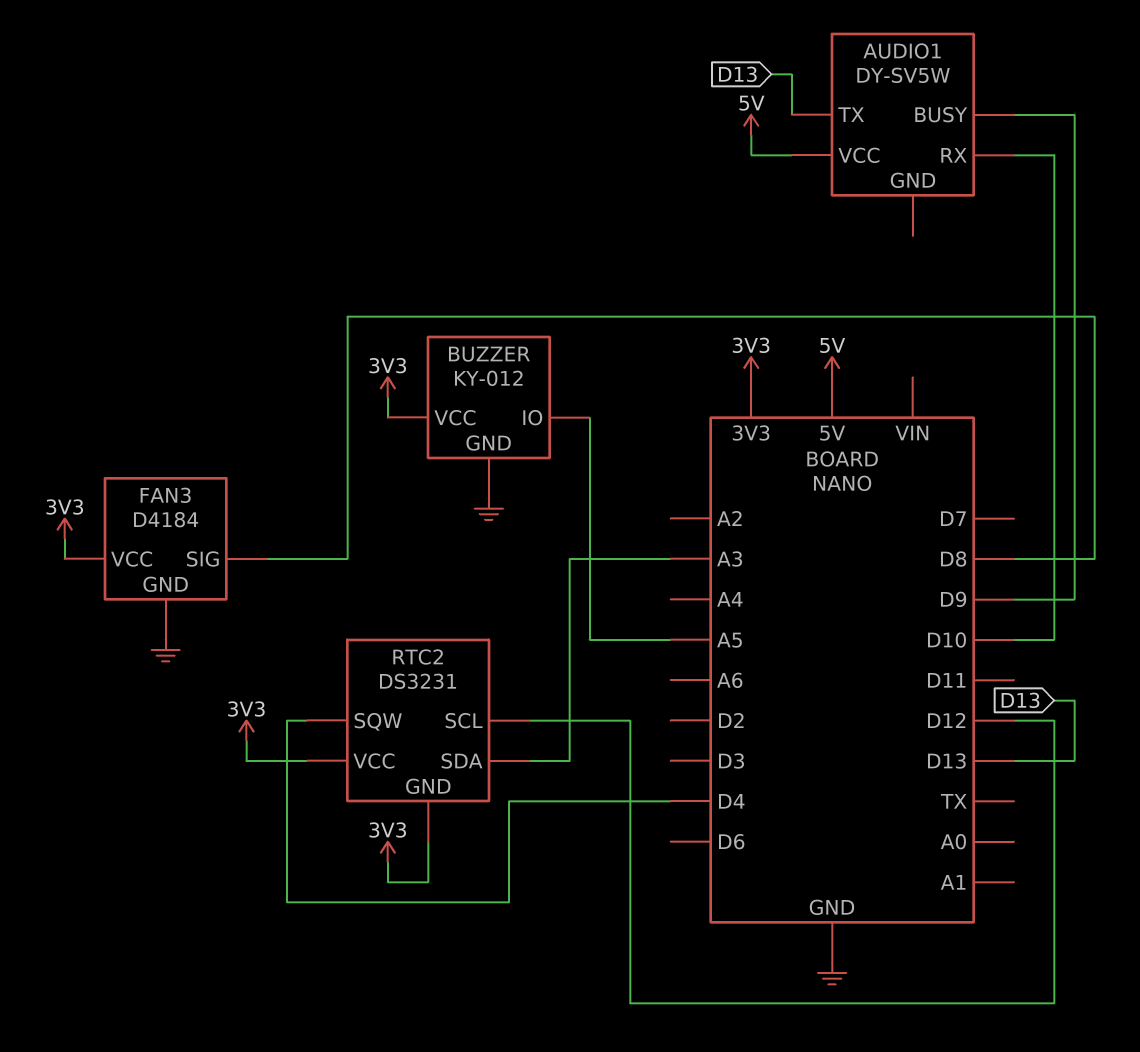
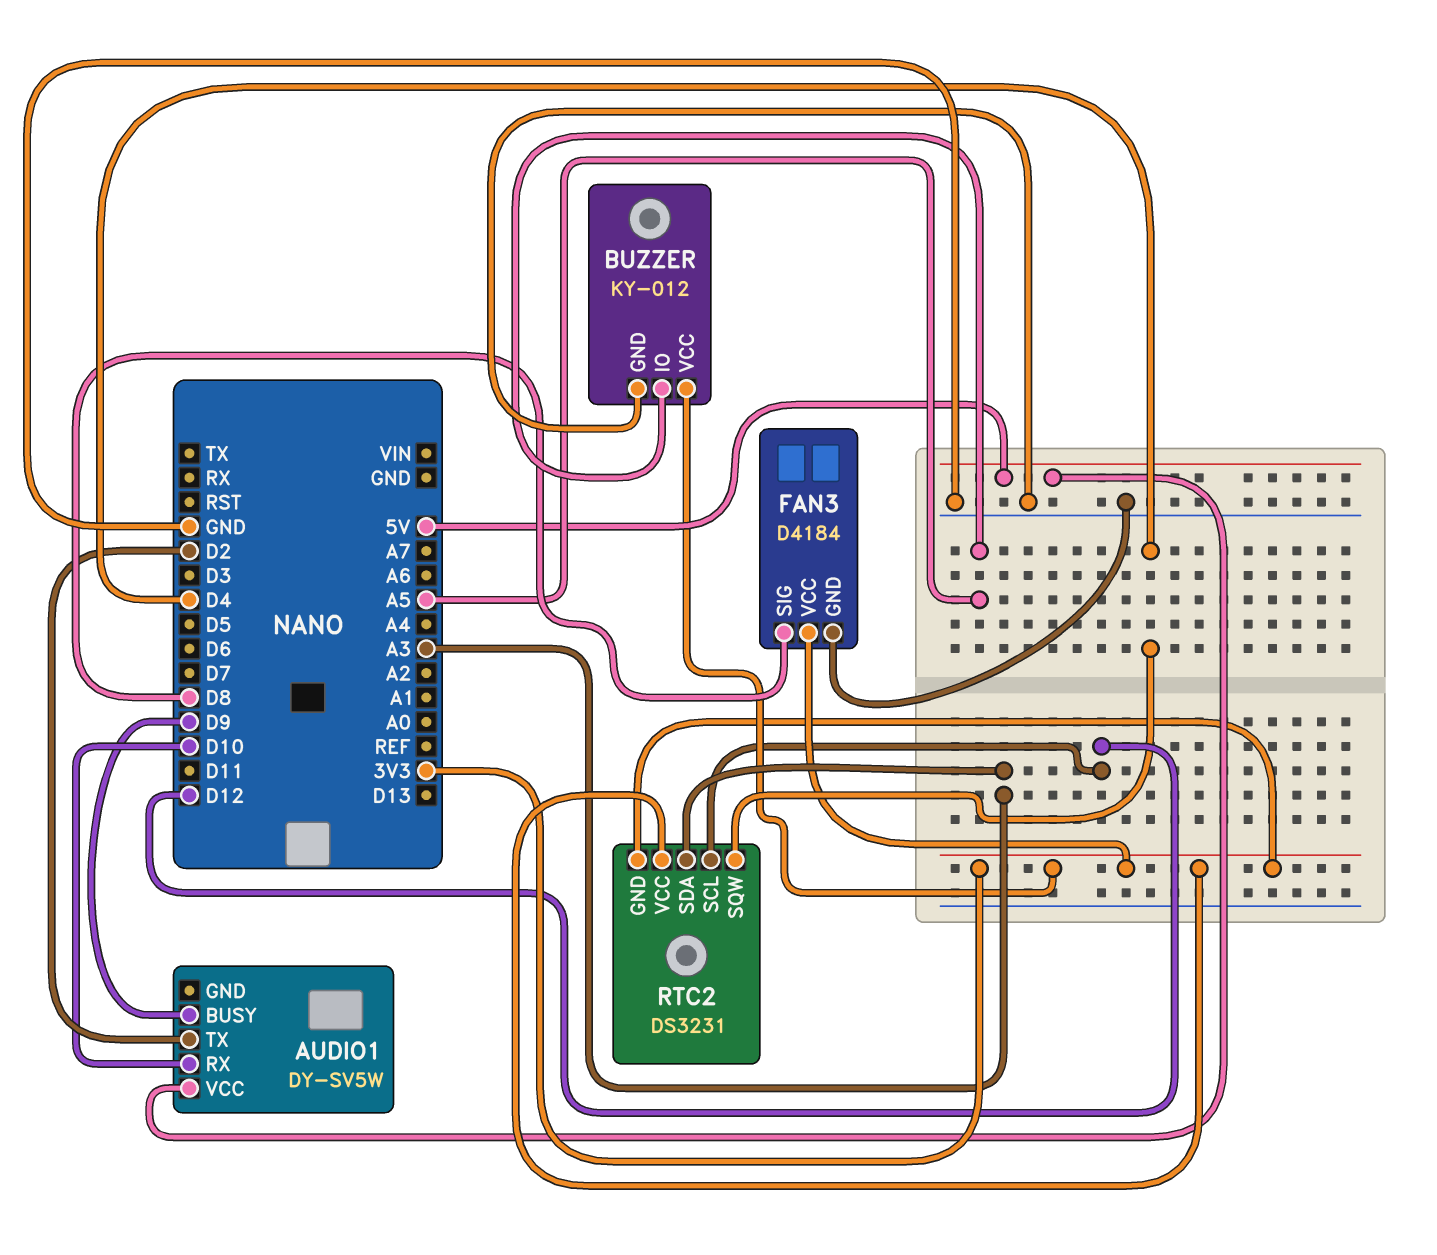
AUDIO1 pin TX: D13 -> D2

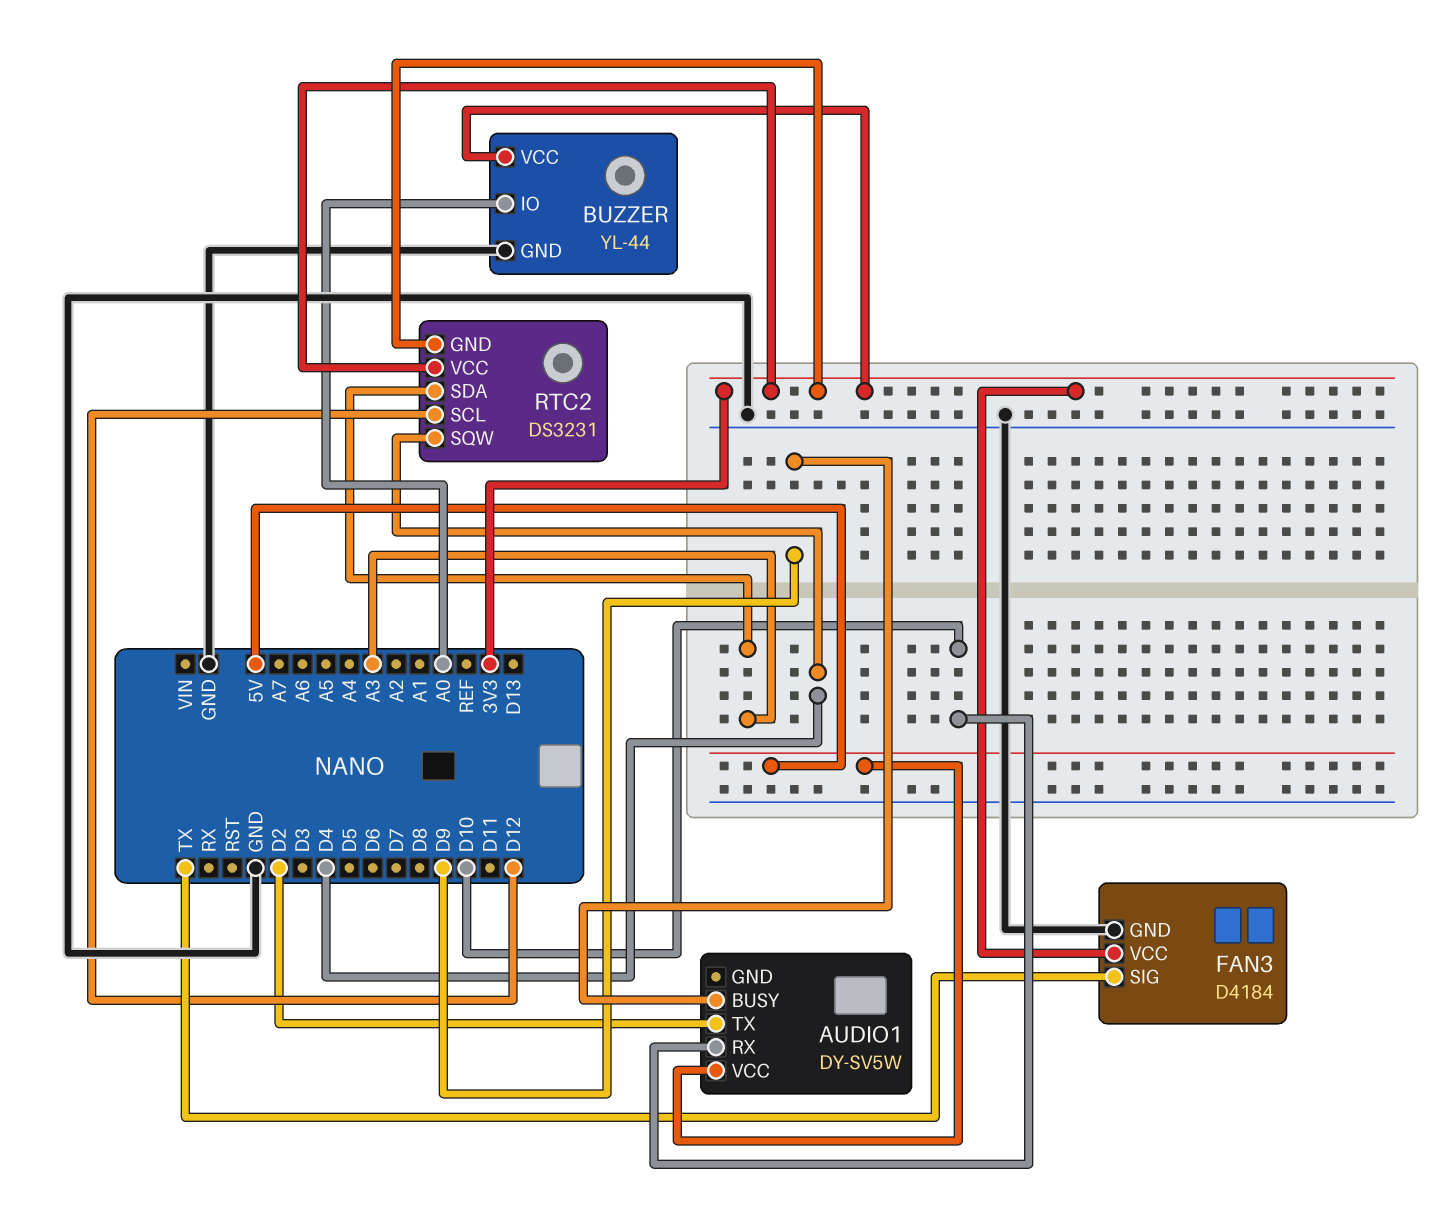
BUZZER: KY-012 -> YL-44
BUZZER pin IO: A5 -> A0
FAN3 pin SIG: D8 -> TX

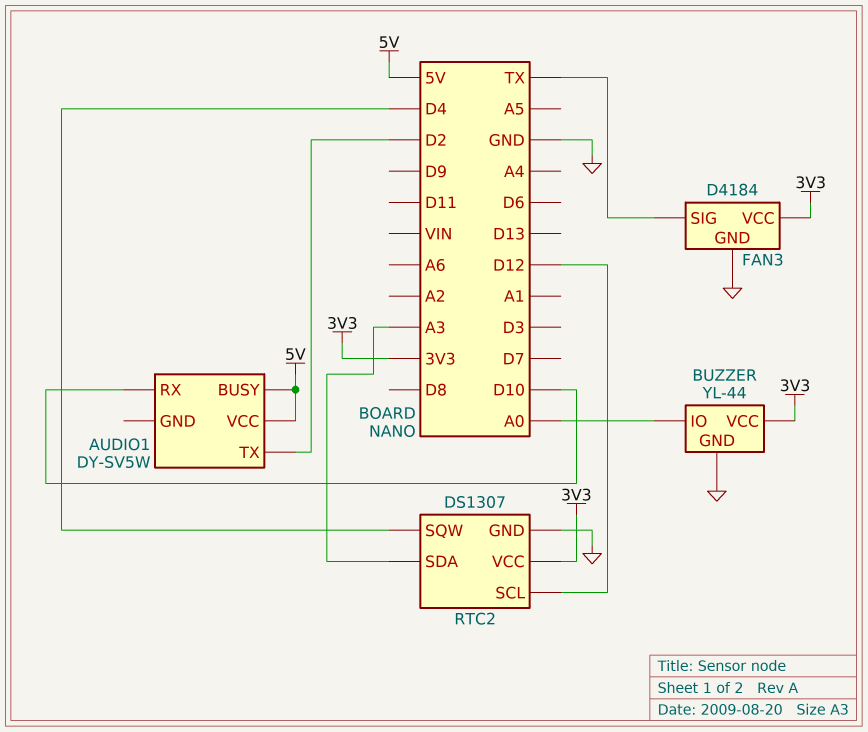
AUDIO1 pin BUSY: D9 -> 5V
RTC2: DS3231 -> DS1307
RTC2 pin GND: 3V3 -> GND

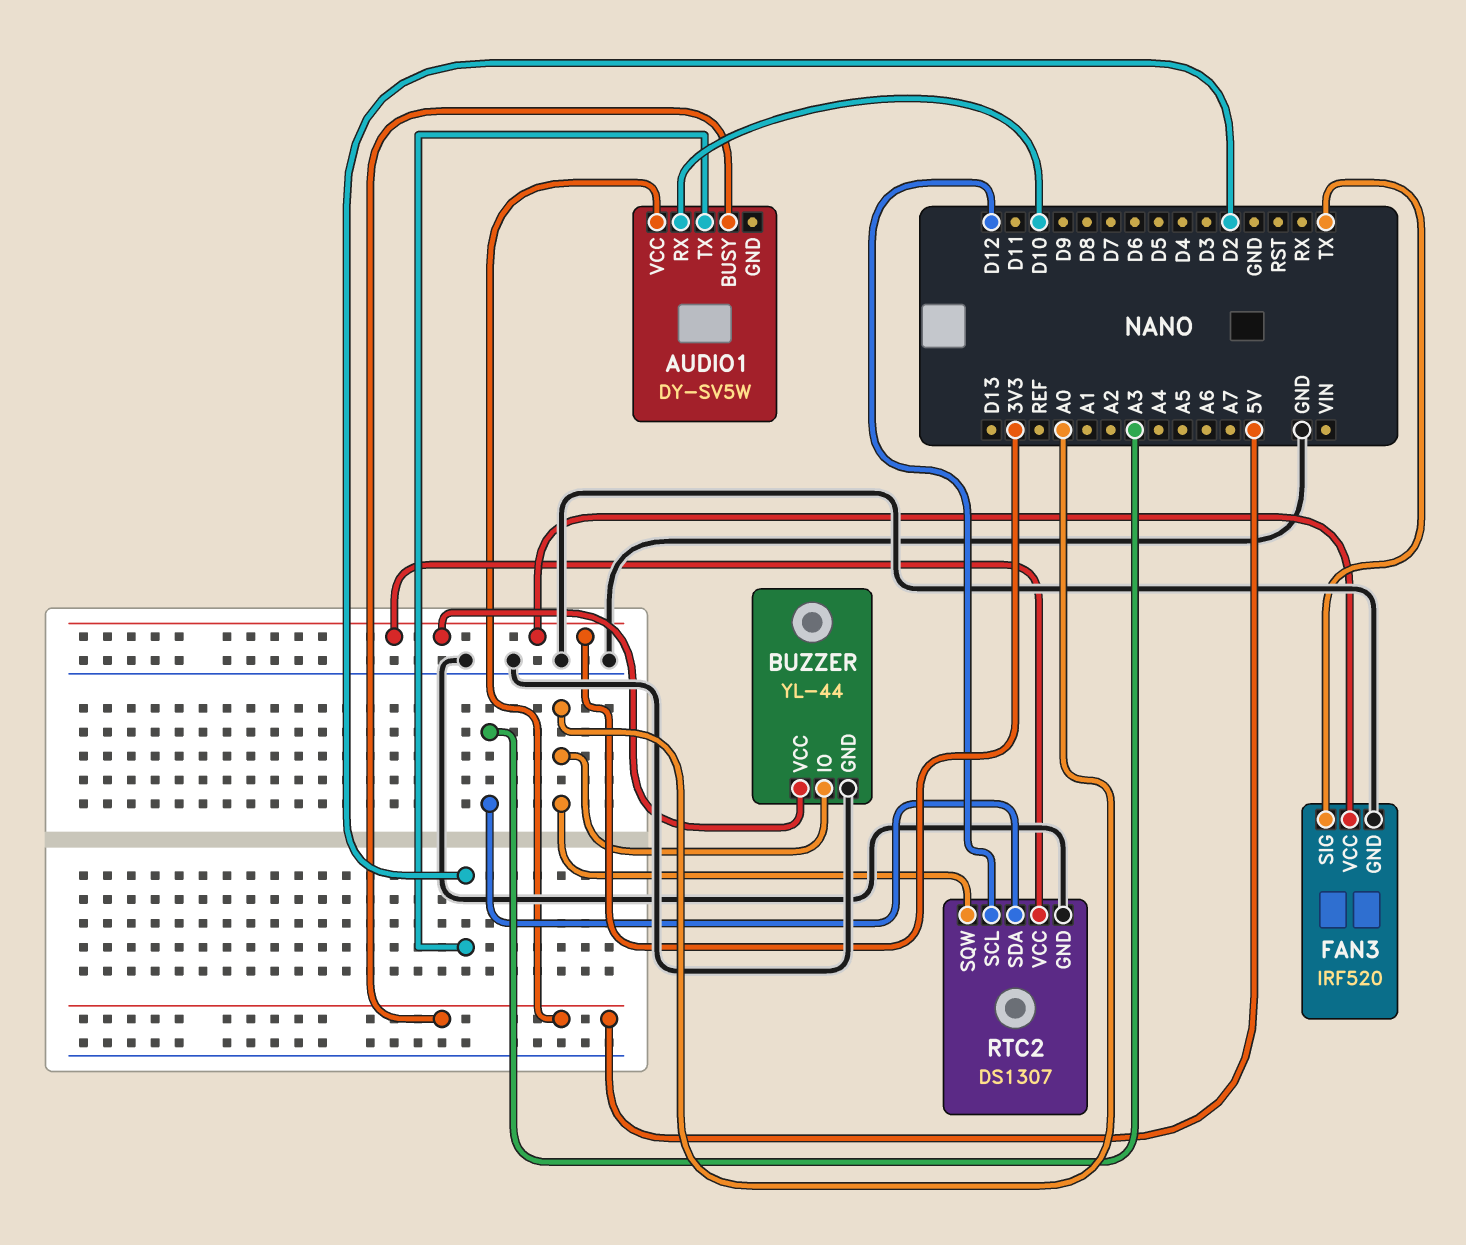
FAN3: D4184 -> IRF520
RTC2 pin SQW: D4 -> A0

